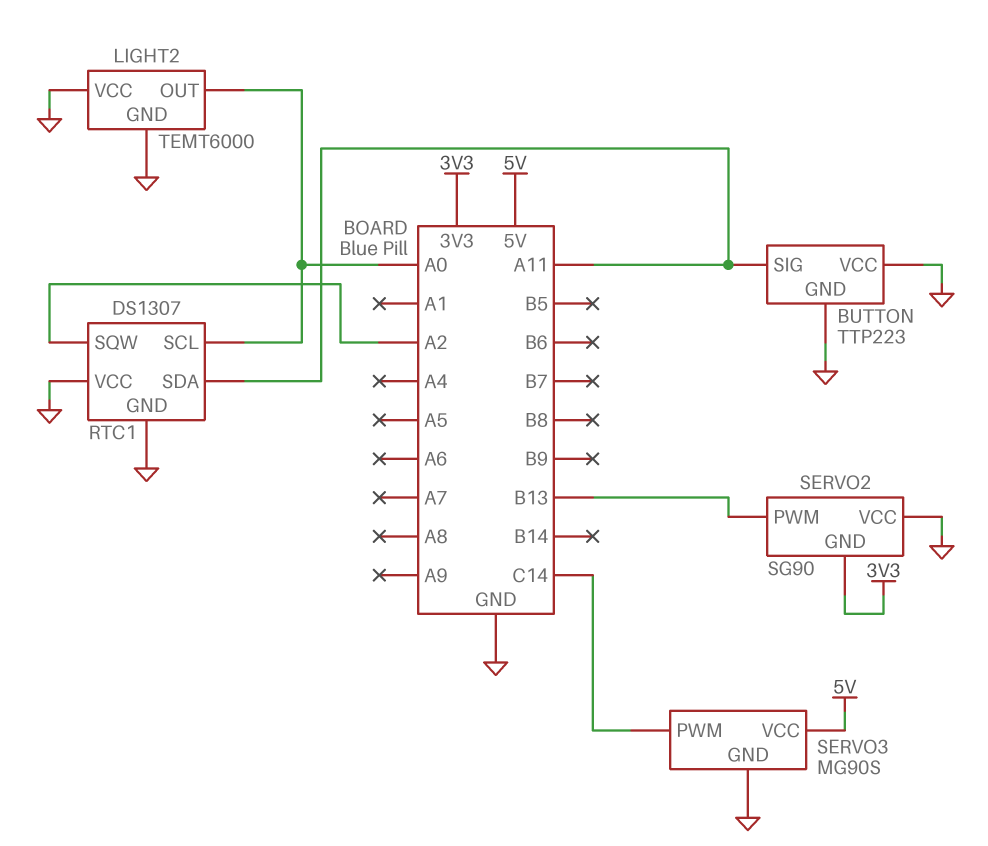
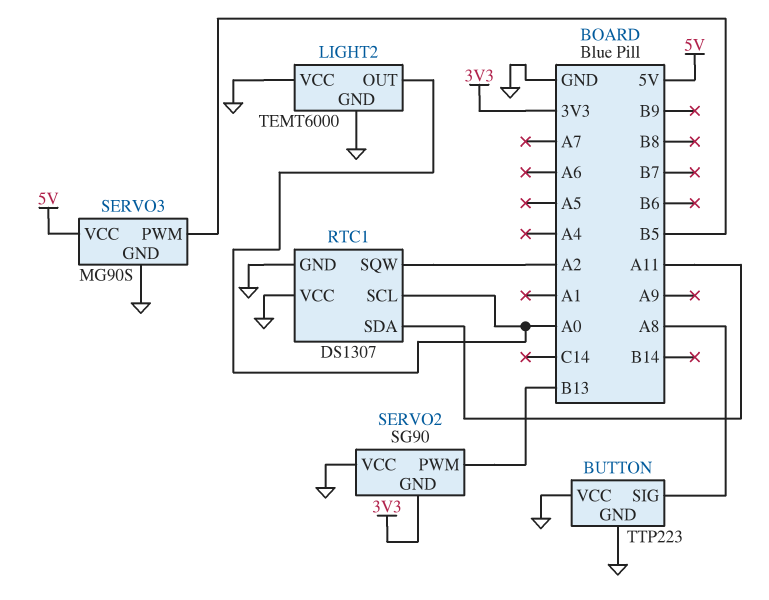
BUTTON pin SIG: A11 -> A8
SERVO3 pin PWM: C14 -> B5

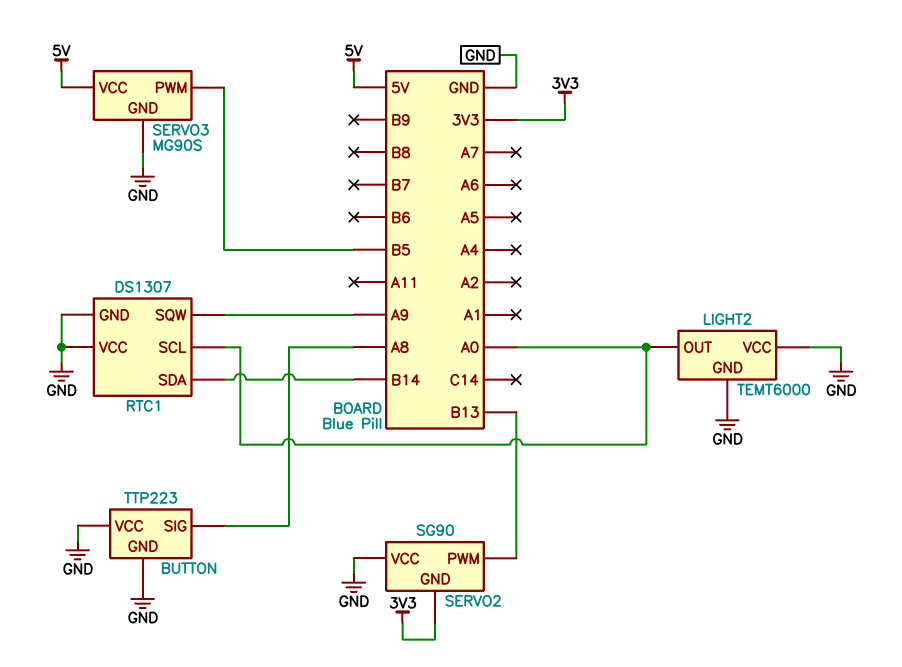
RTC1 pin SDA: A11 -> B14
RTC1 pin SQW: A2 -> A9

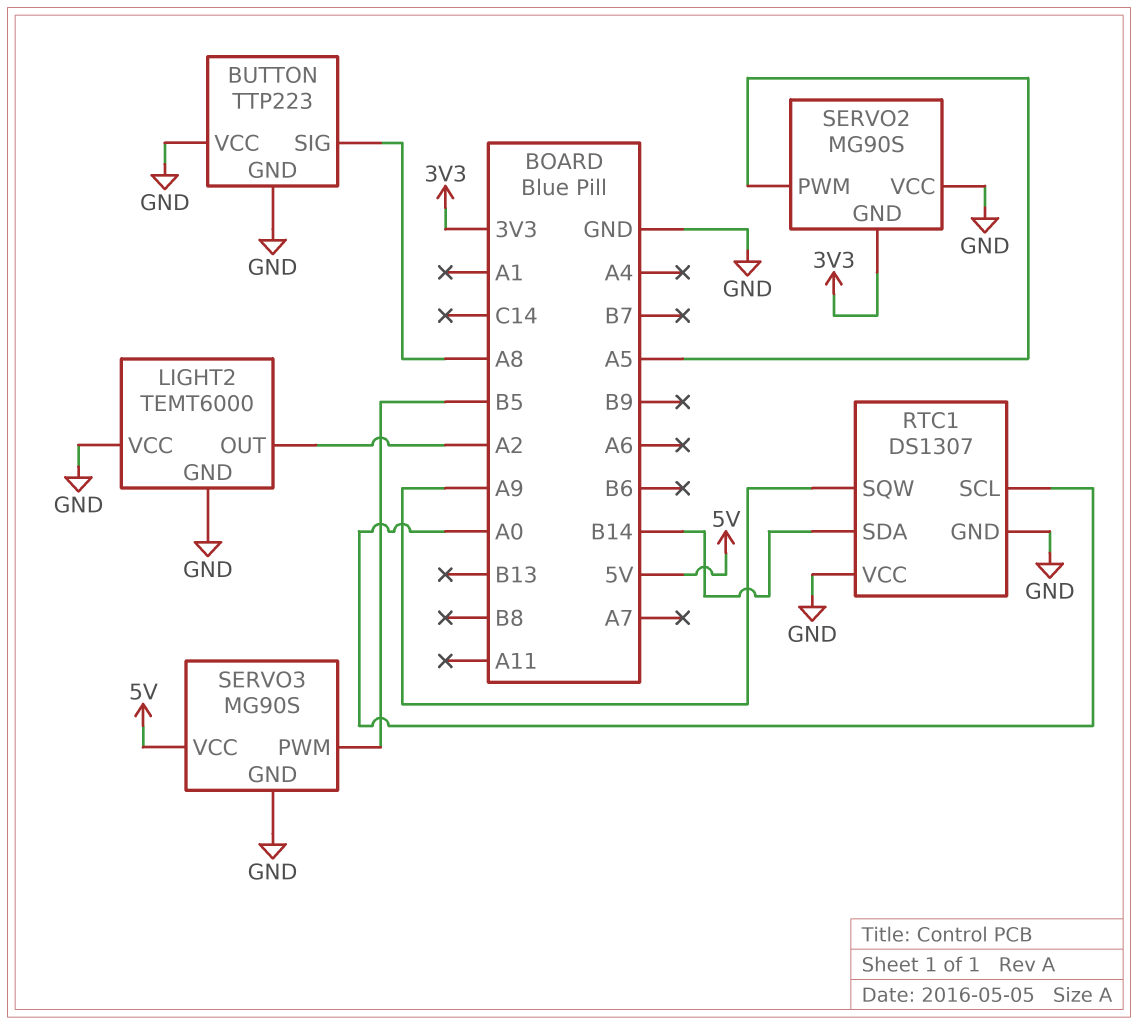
LIGHT2 pin OUT: A0 -> A2
SERVO2: SG90 -> MG90S
SERVO2 pin PWM: B13 -> A5

